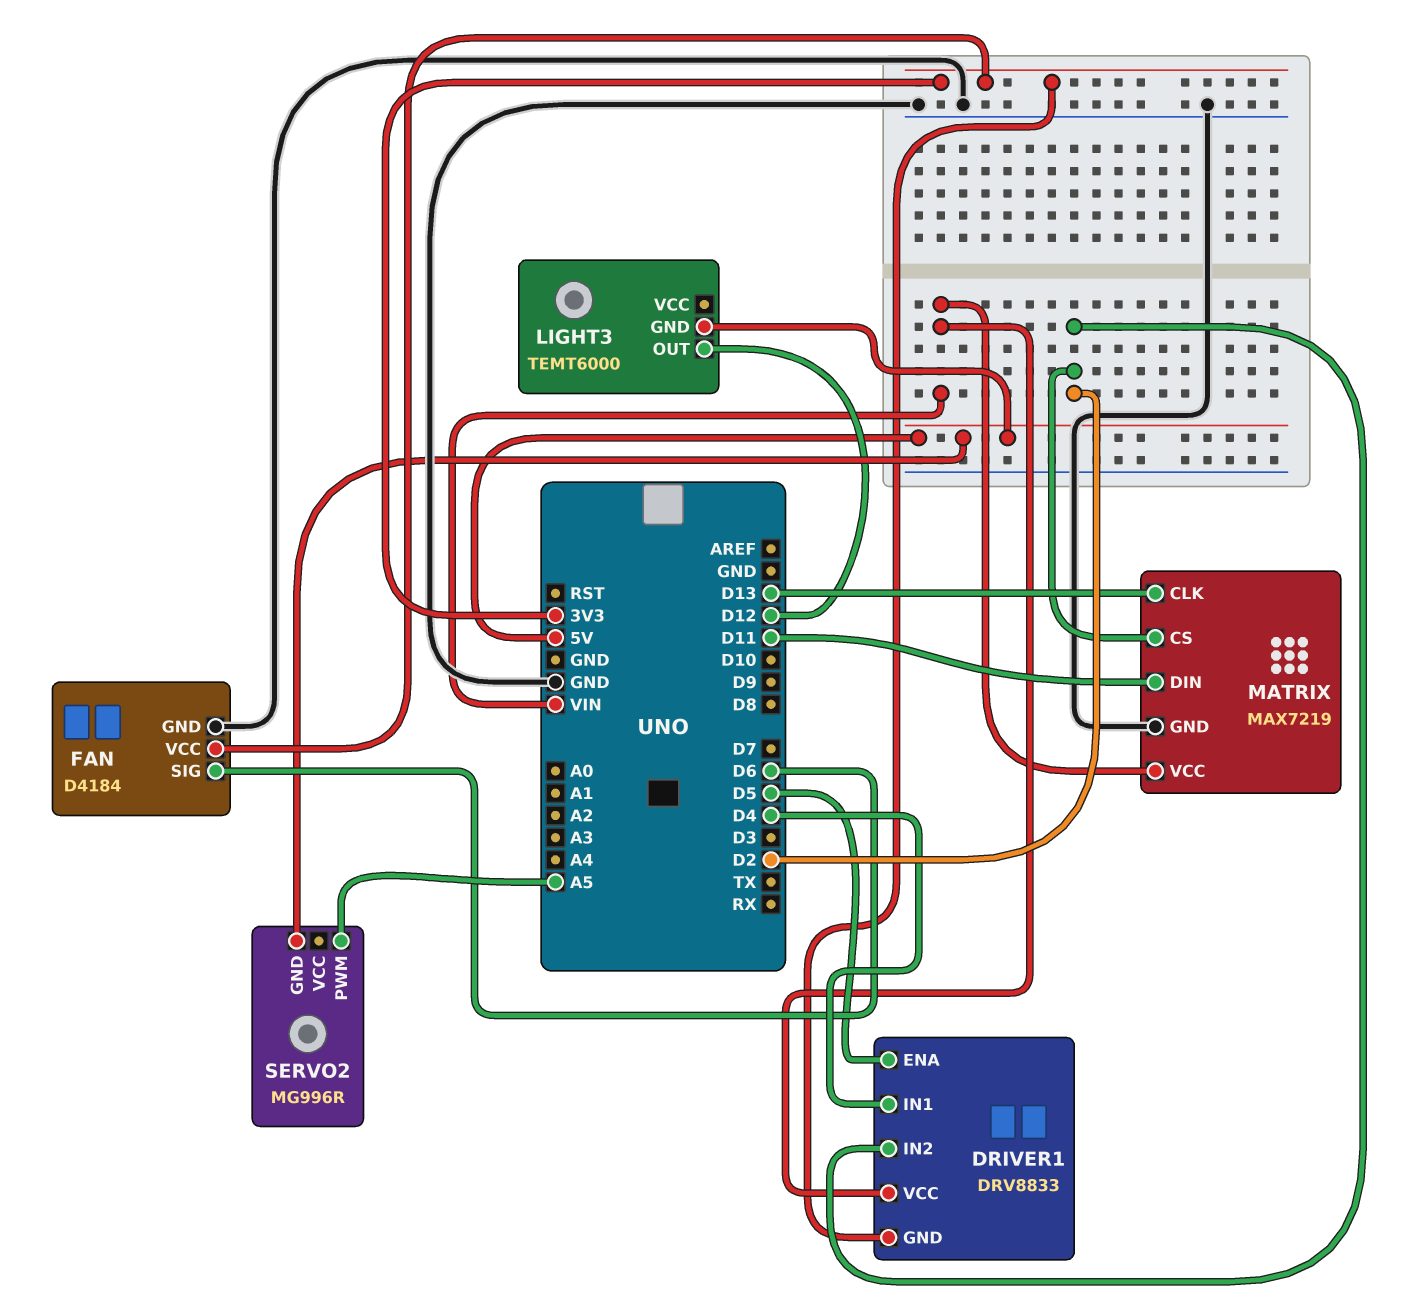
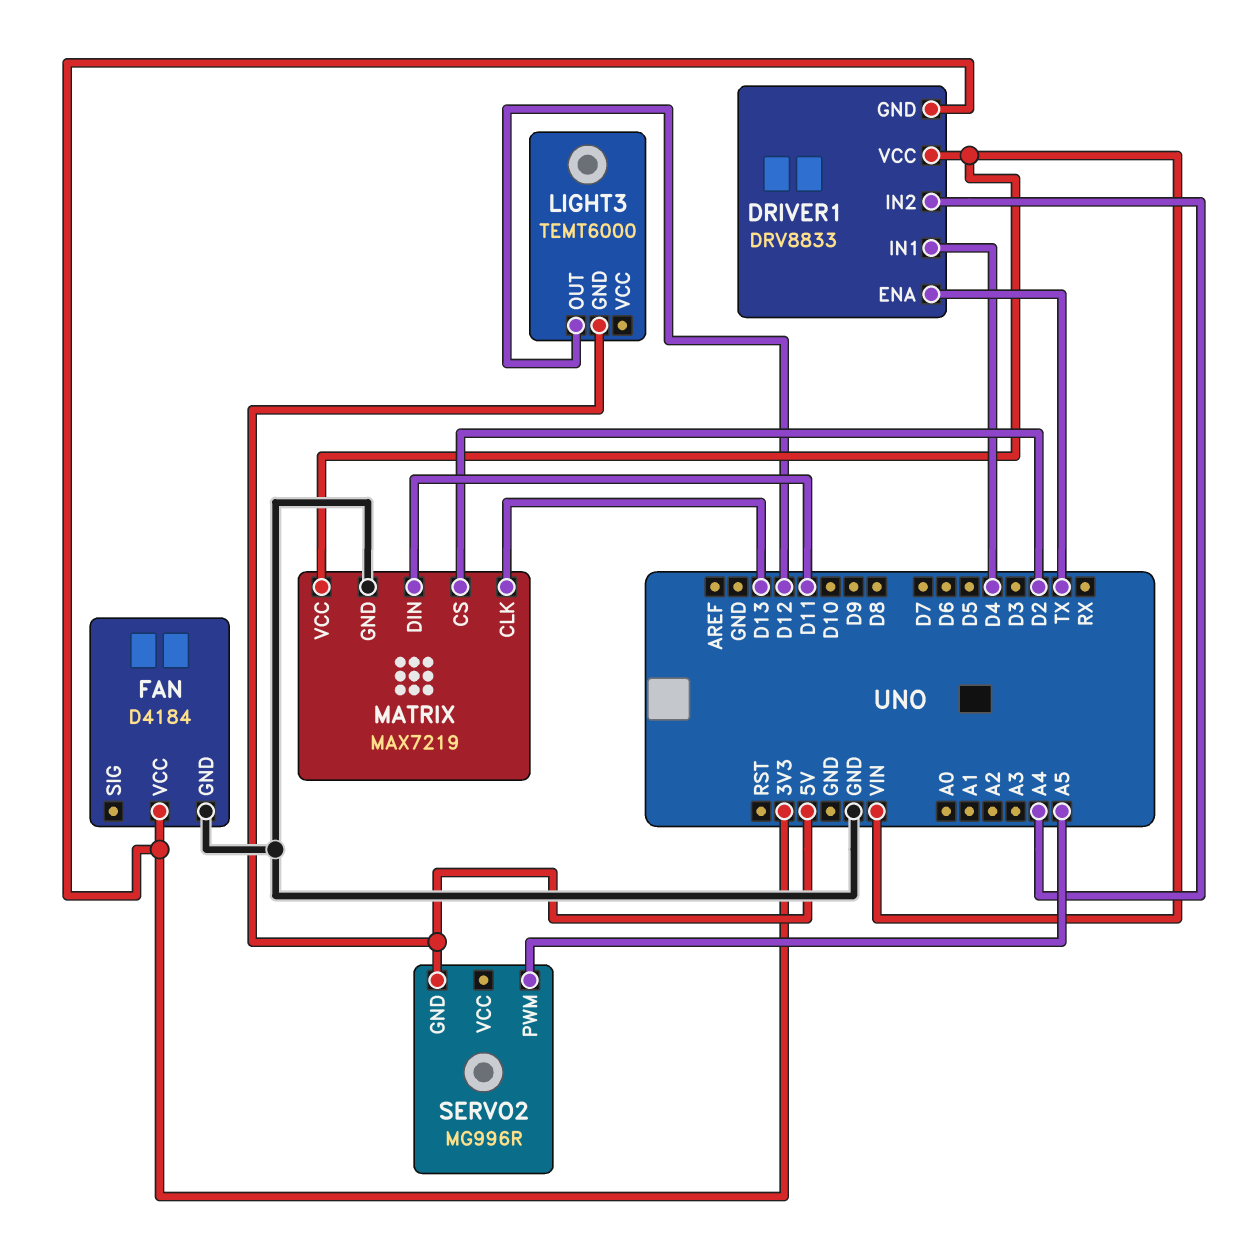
DRIVER1 pin ENA: D5 -> TX
DRIVER1 pin IN2: D2 -> A4
FAN pin SIG: D6 -> none

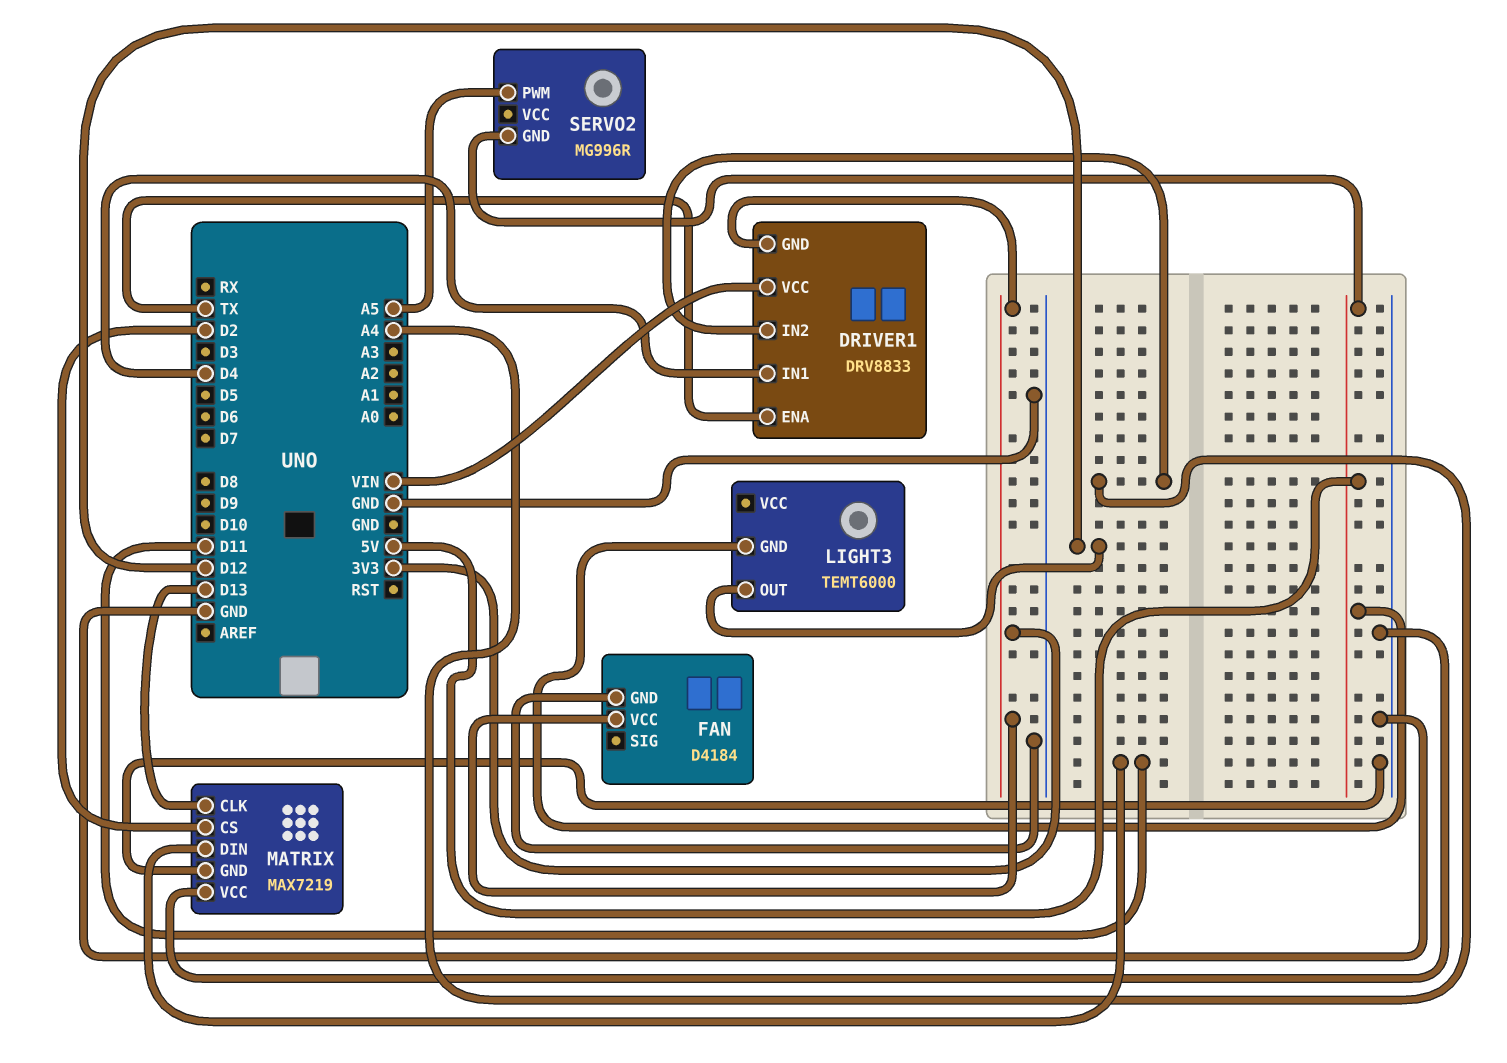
MATRIX pin VCC: VIN -> GND

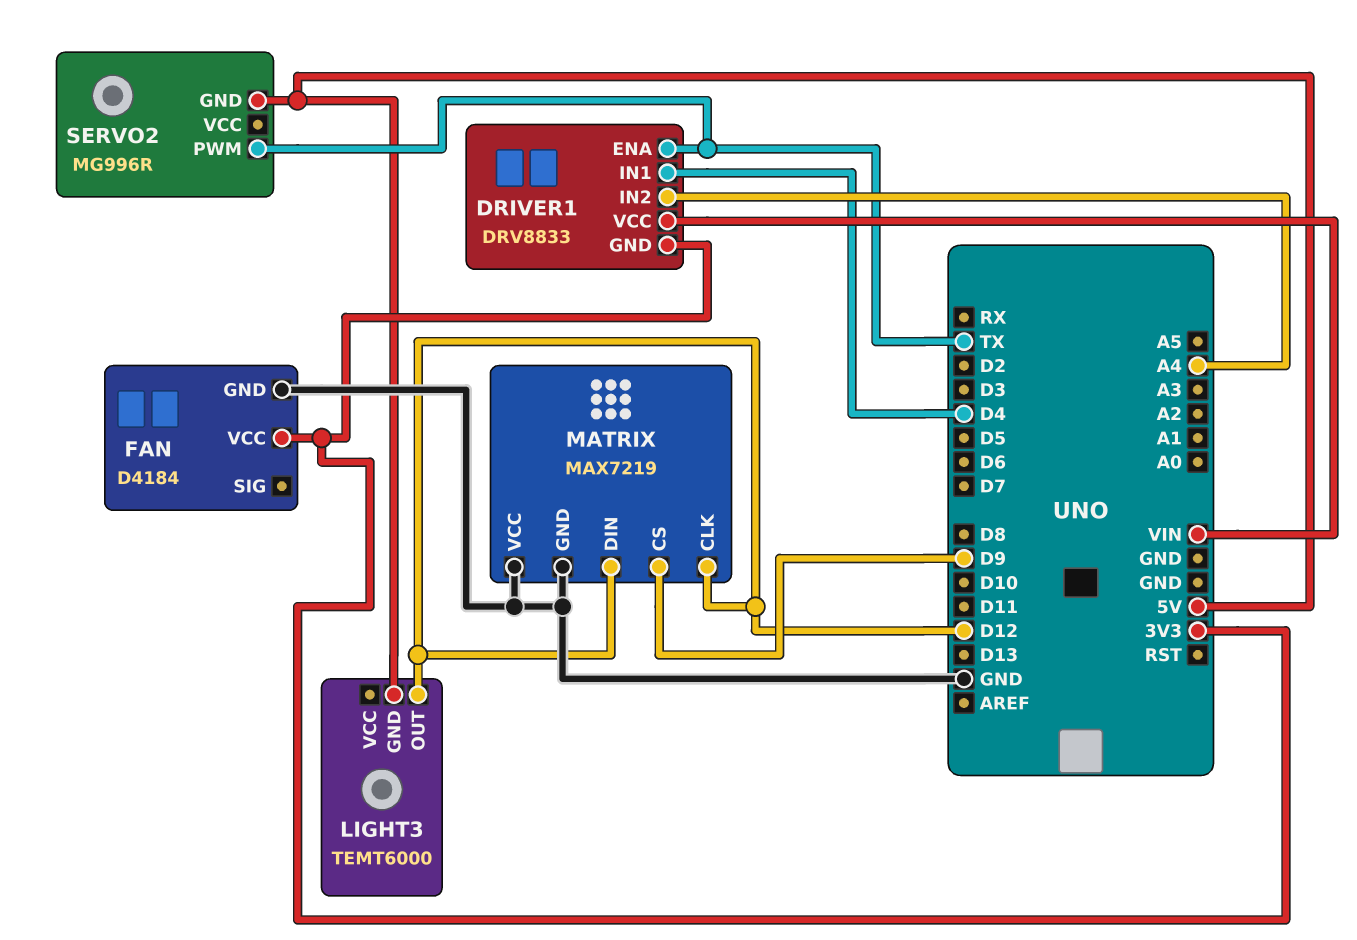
MATRIX pin CLK: D13 -> D12
MATRIX pin CS: D2 -> D9
MATRIX pin DIN: D11 -> D12
SERVO2 pin PWM: A5 -> TX

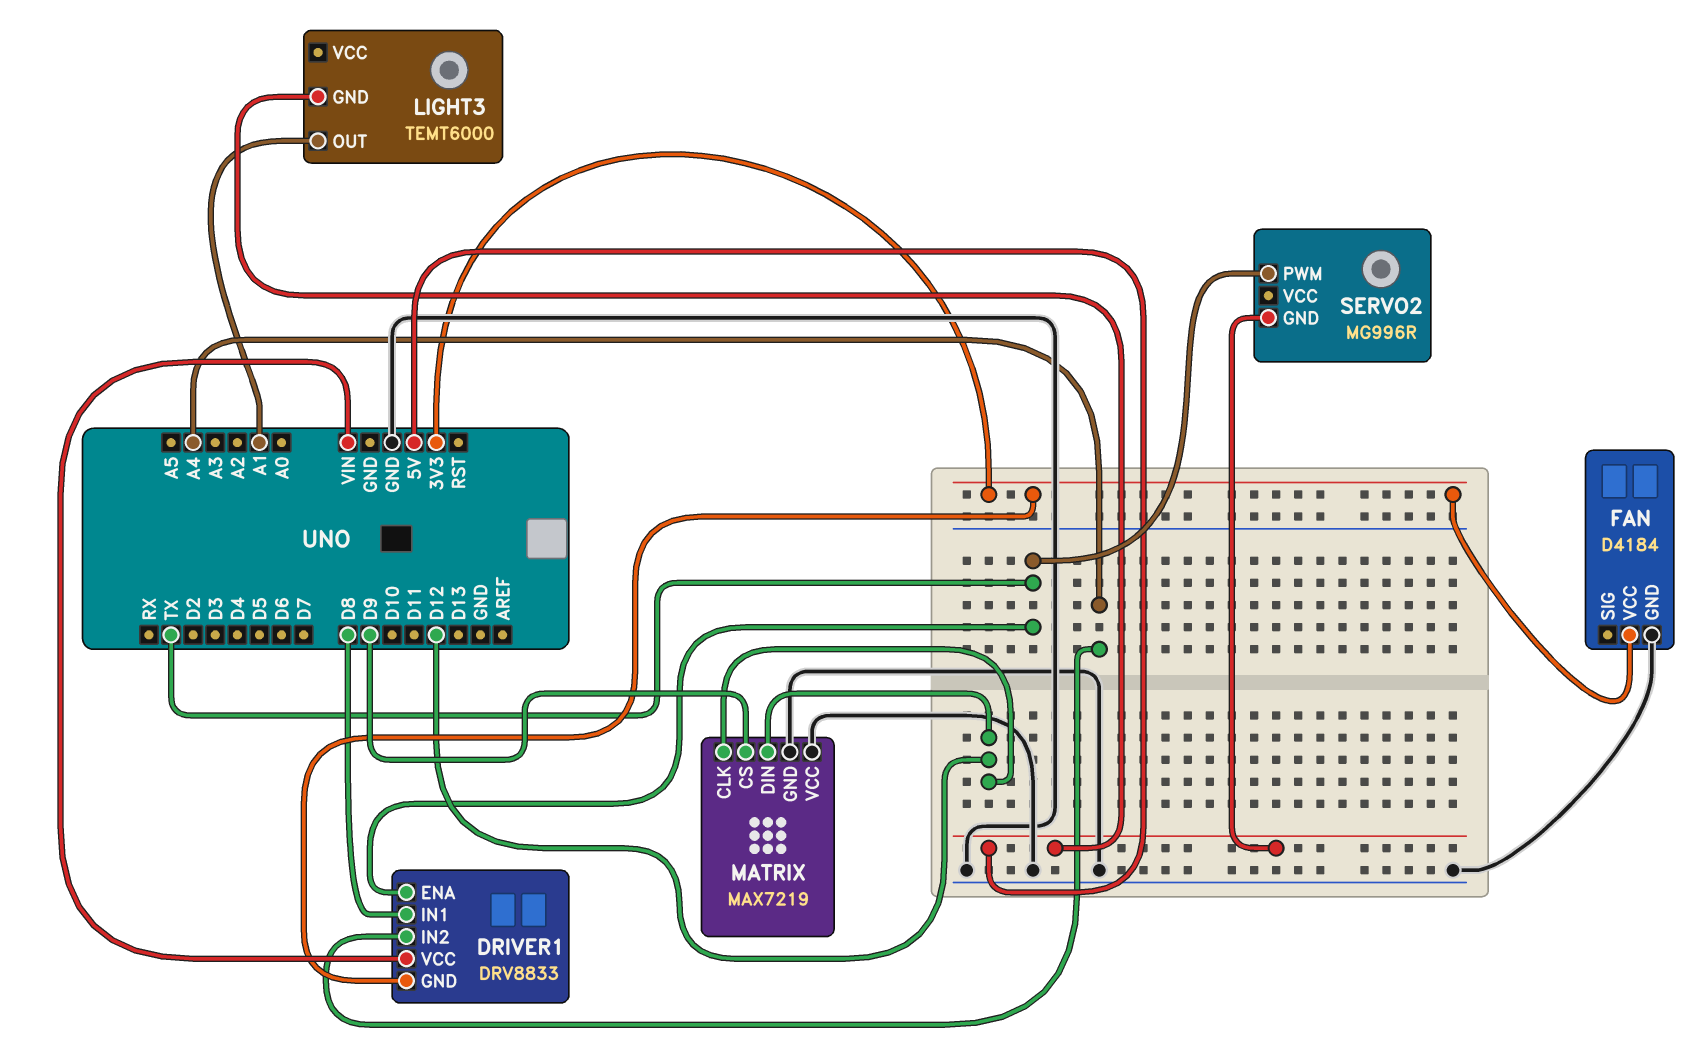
DRIVER1 pin IN1: D4 -> D8
LIGHT3 pin OUT: D12 -> A1

